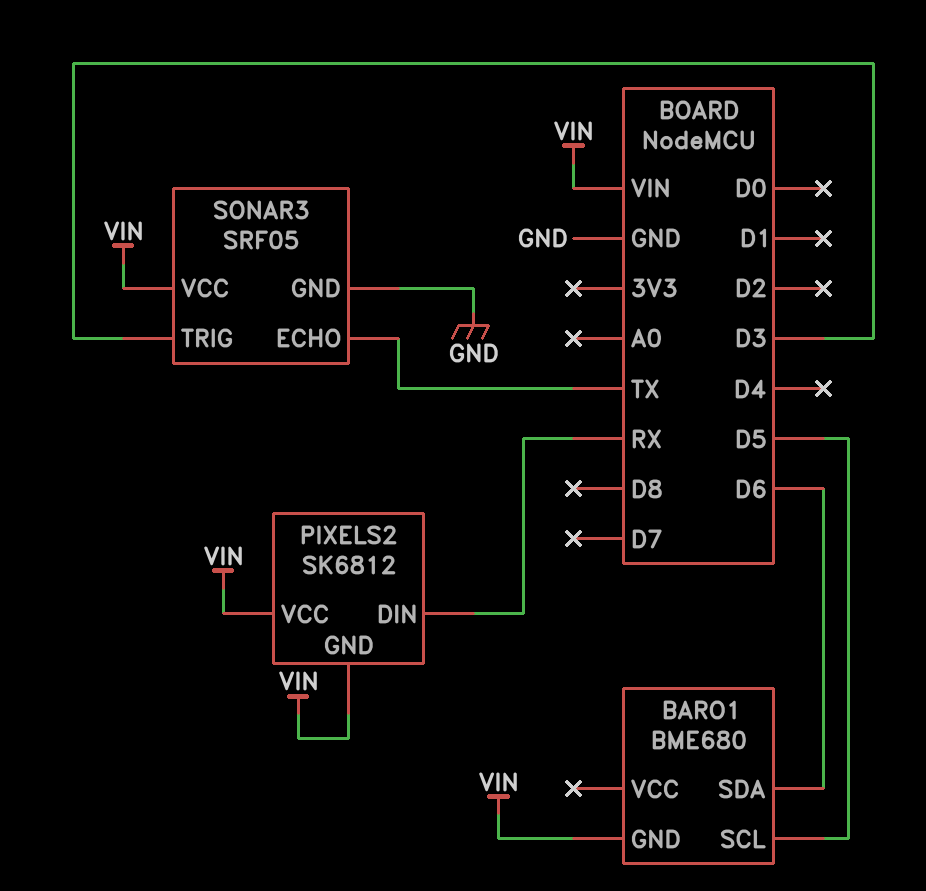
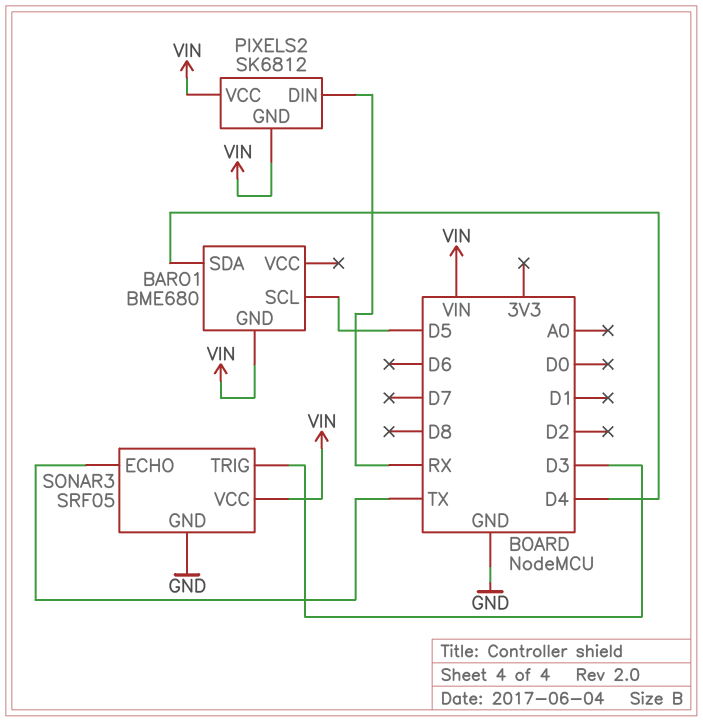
BARO1 pin SDA: D6 -> D4

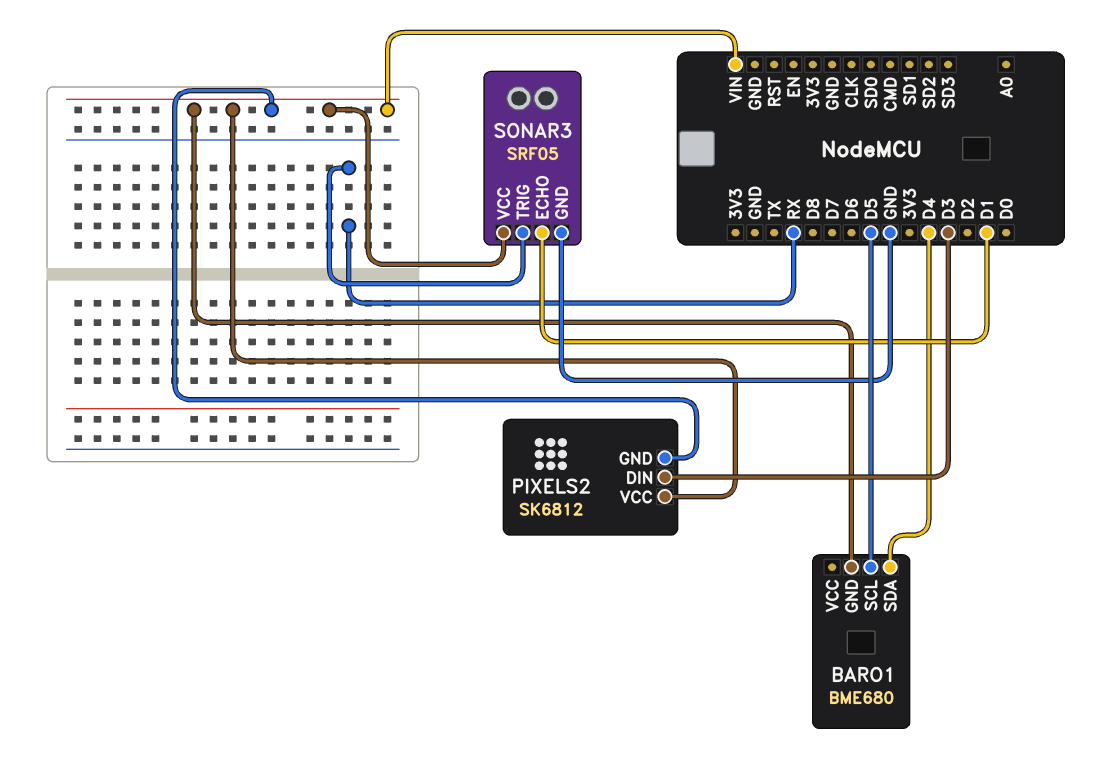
PIXELS2 pin DIN: RX -> D3
SONAR3 pin ECHO: TX -> D1
SONAR3 pin TRIG: D3 -> RX

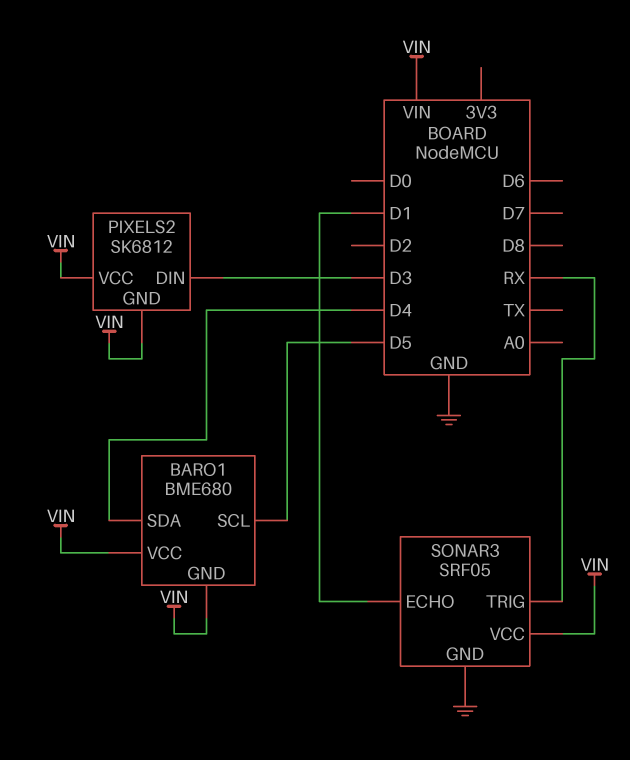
BARO1 pin VCC: none -> VIN

